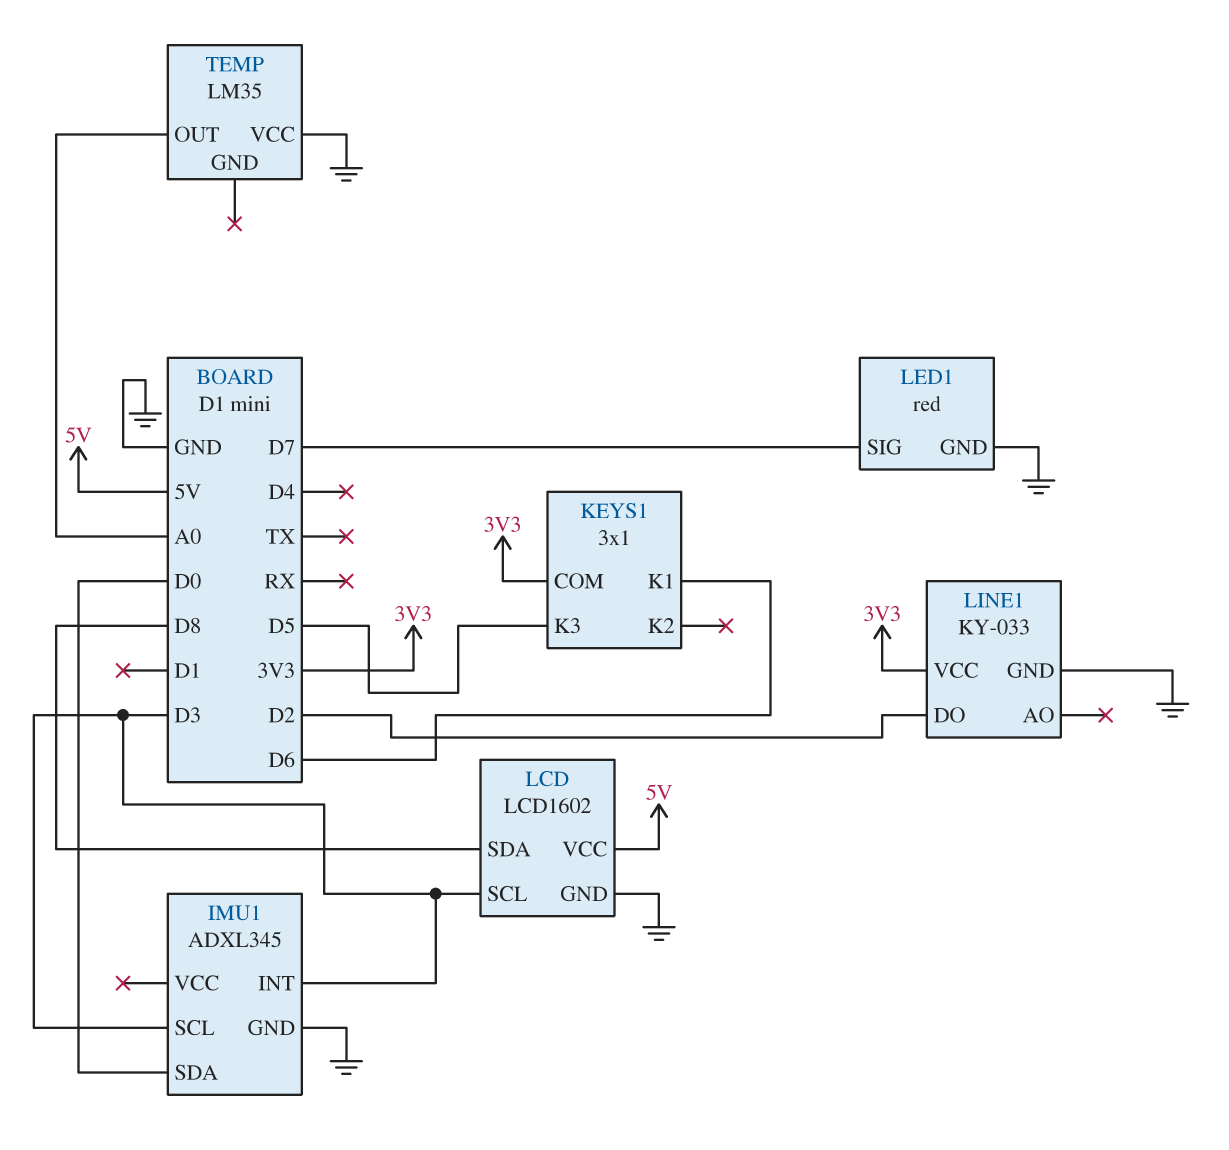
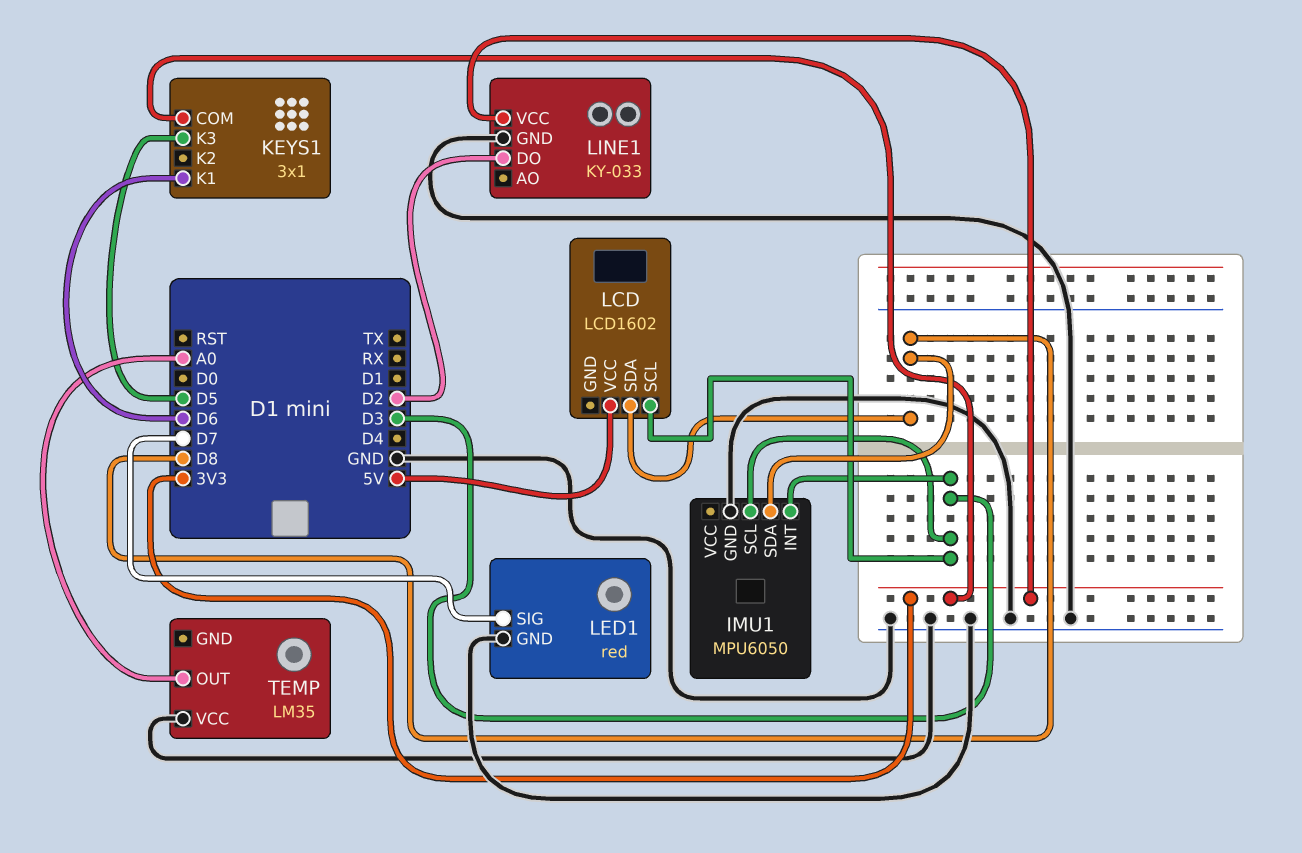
IMU1: ADXL345 -> MPU6050
IMU1 pin SDA: D0 -> D8
LCD pin GND: GND -> none

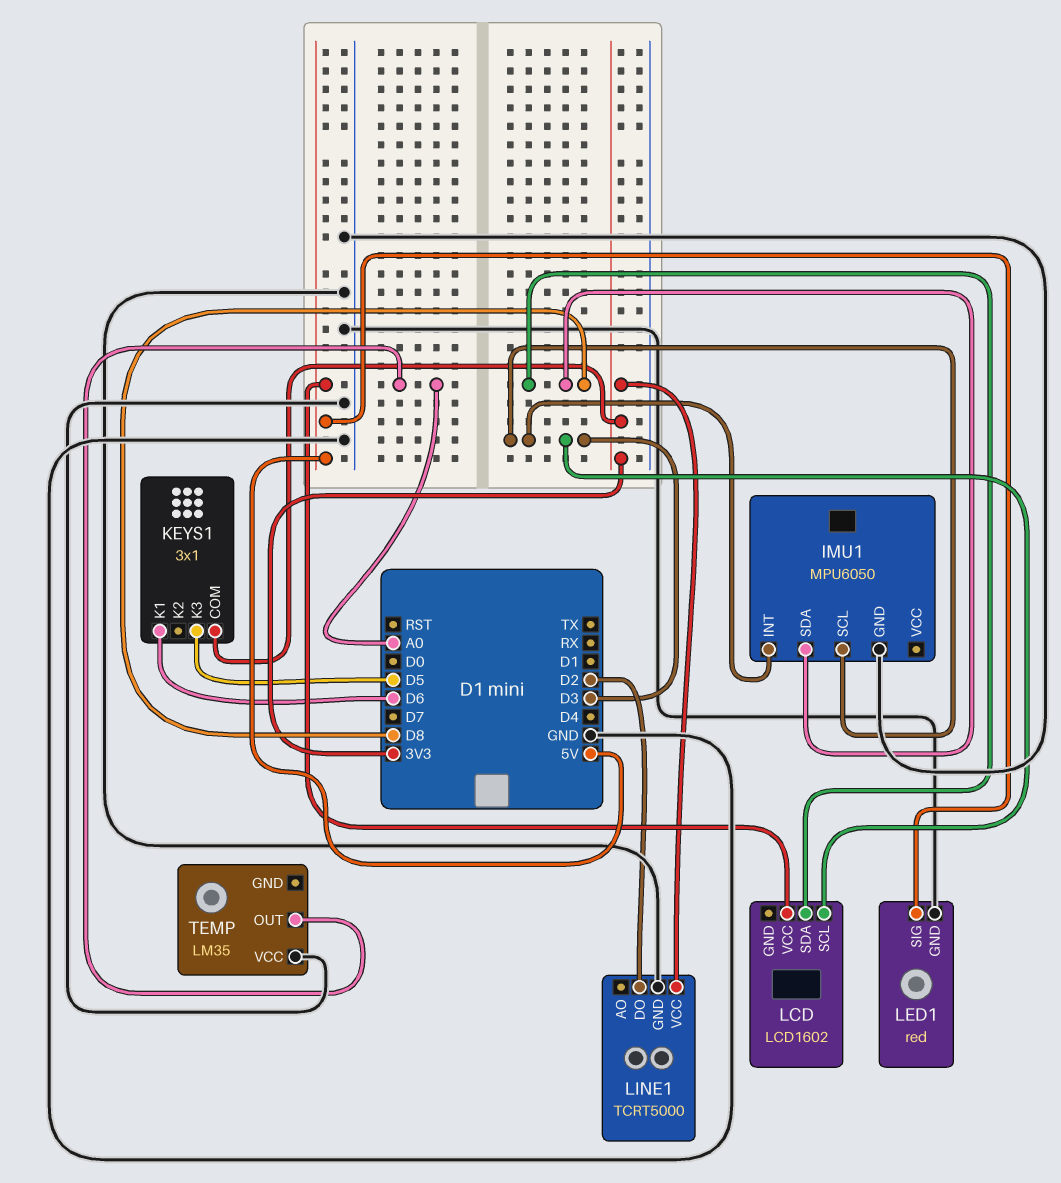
LED1 pin SIG: D7 -> 5V
LINE1: KY-033 -> TCRT5000

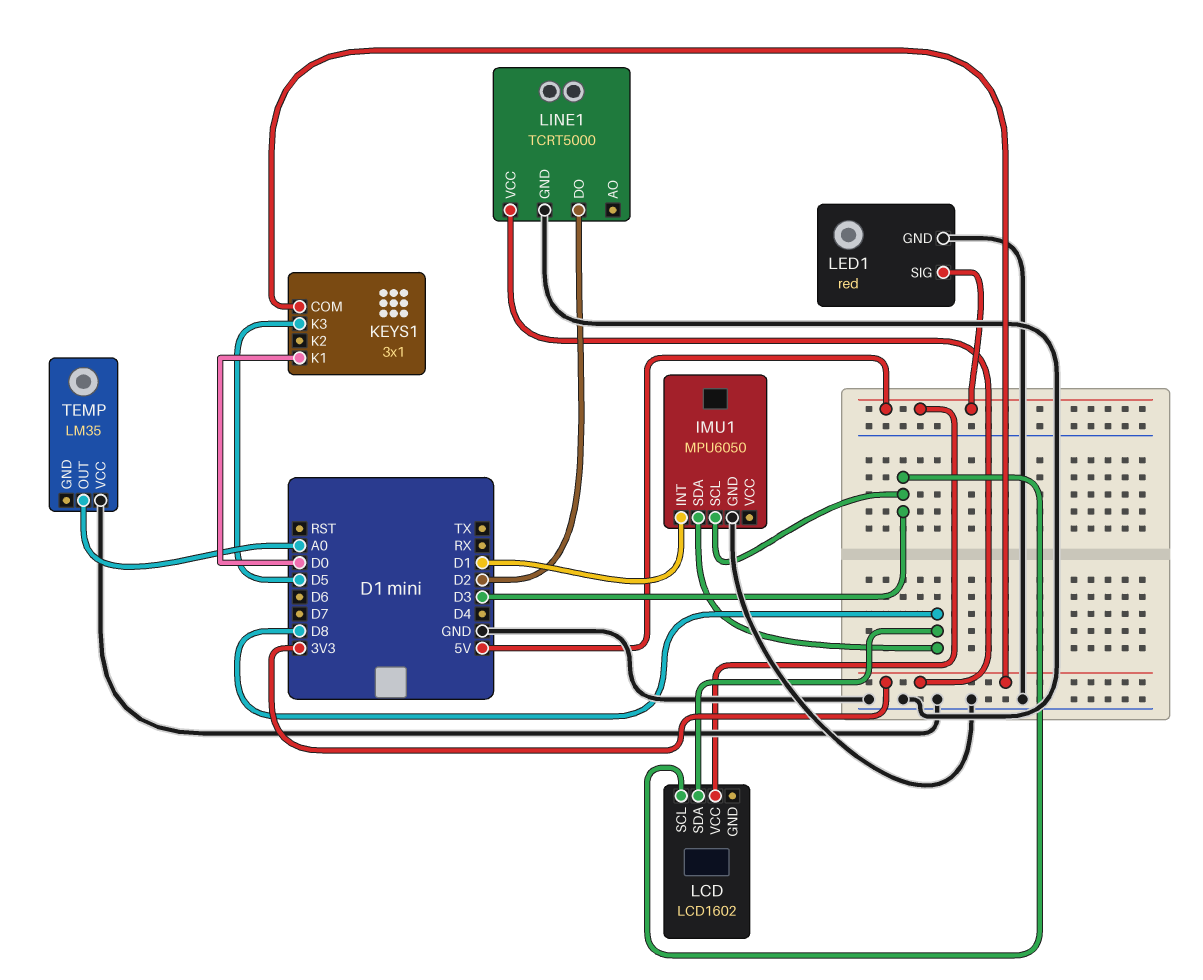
IMU1 pin INT: D3 -> D1
KEYS1 pin K1: D6 -> D0

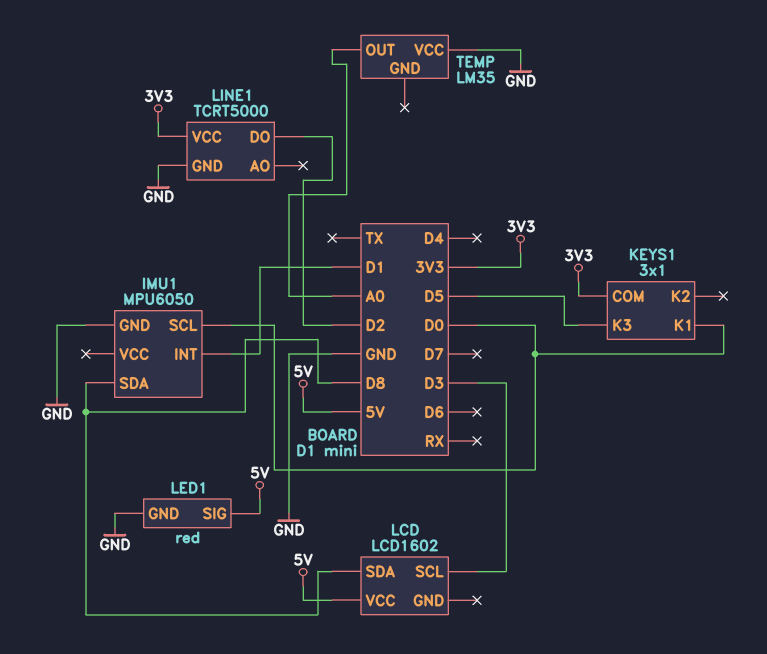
IMU1 pin SCL: D3 -> D0

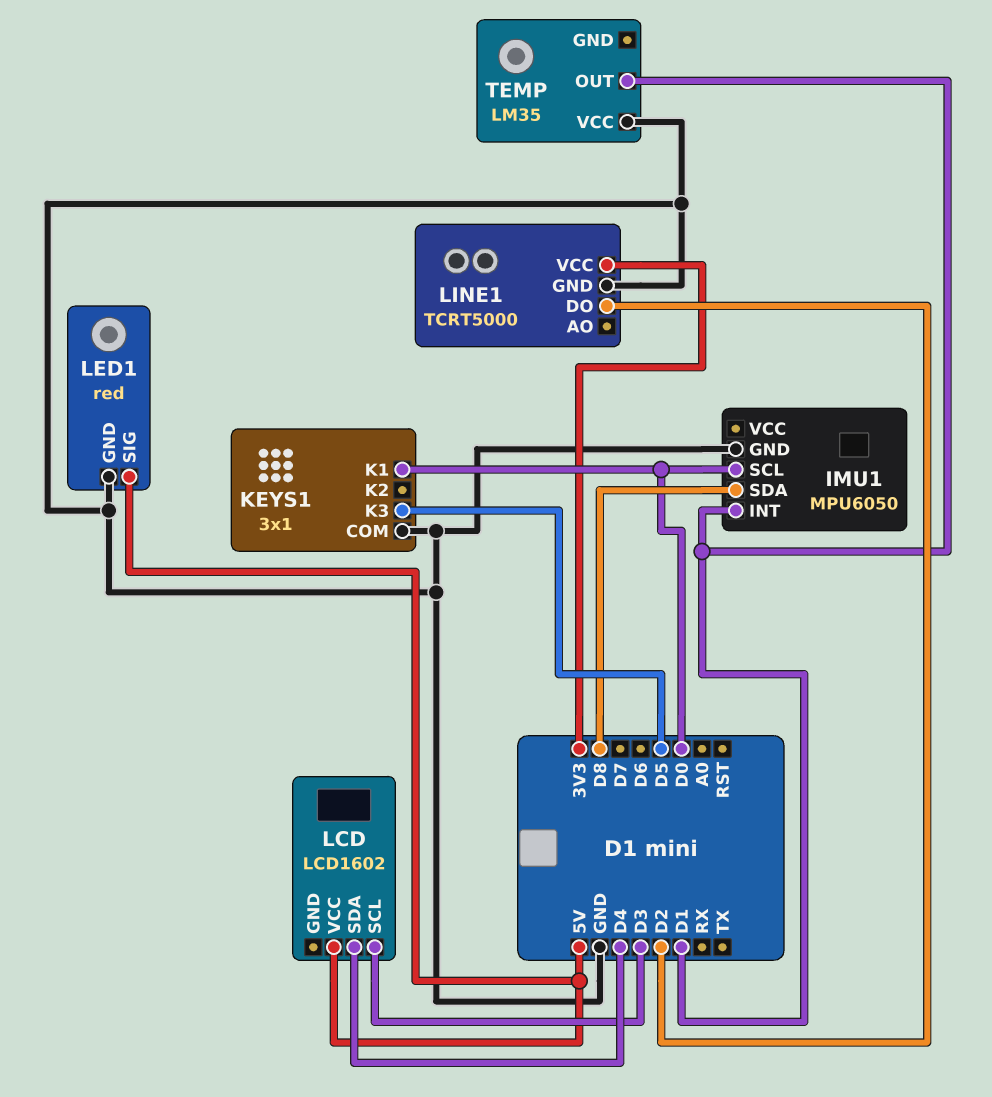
KEYS1 pin COM: 3V3 -> GND
LCD pin SDA: D8 -> D4
TEMP pin OUT: A0 -> D1

